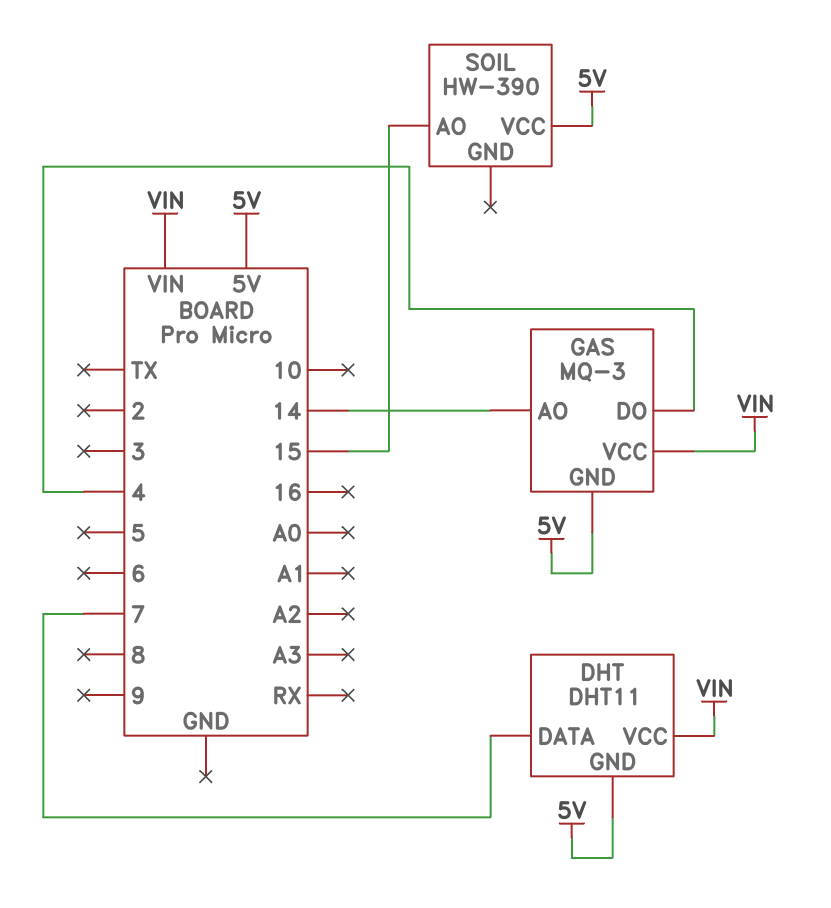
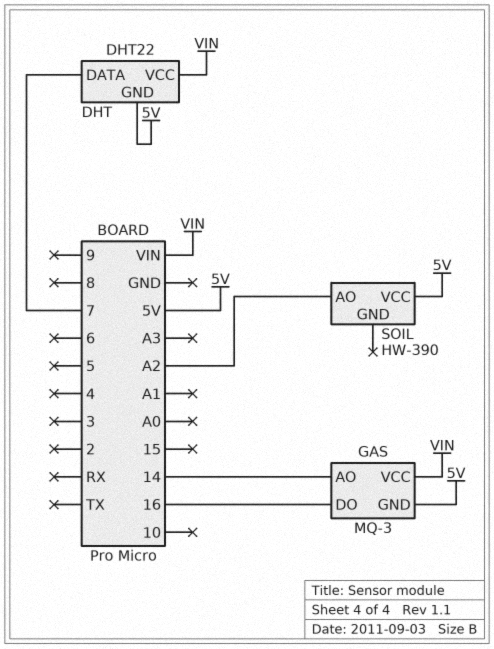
DHT: DHT11 -> DHT22
GAS pin DO: 4 -> 16
SOIL pin AO: 15 -> A2

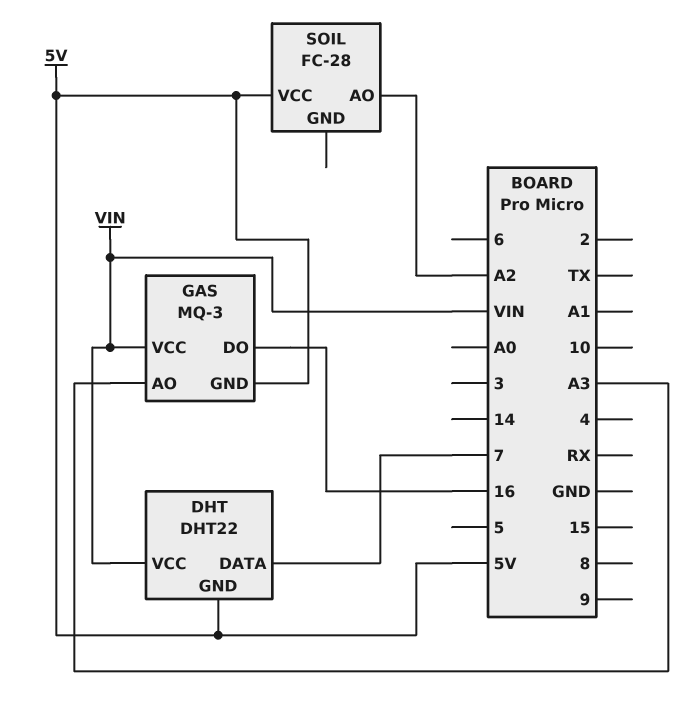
GAS pin AO: 14 -> A3
SOIL: HW-390 -> FC-28

